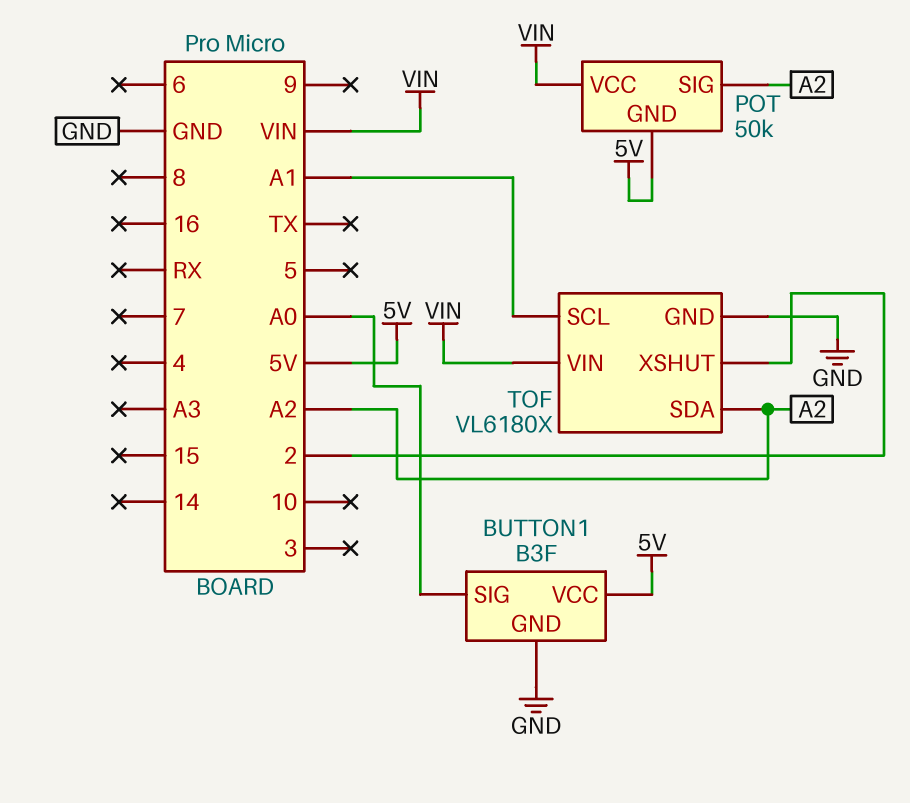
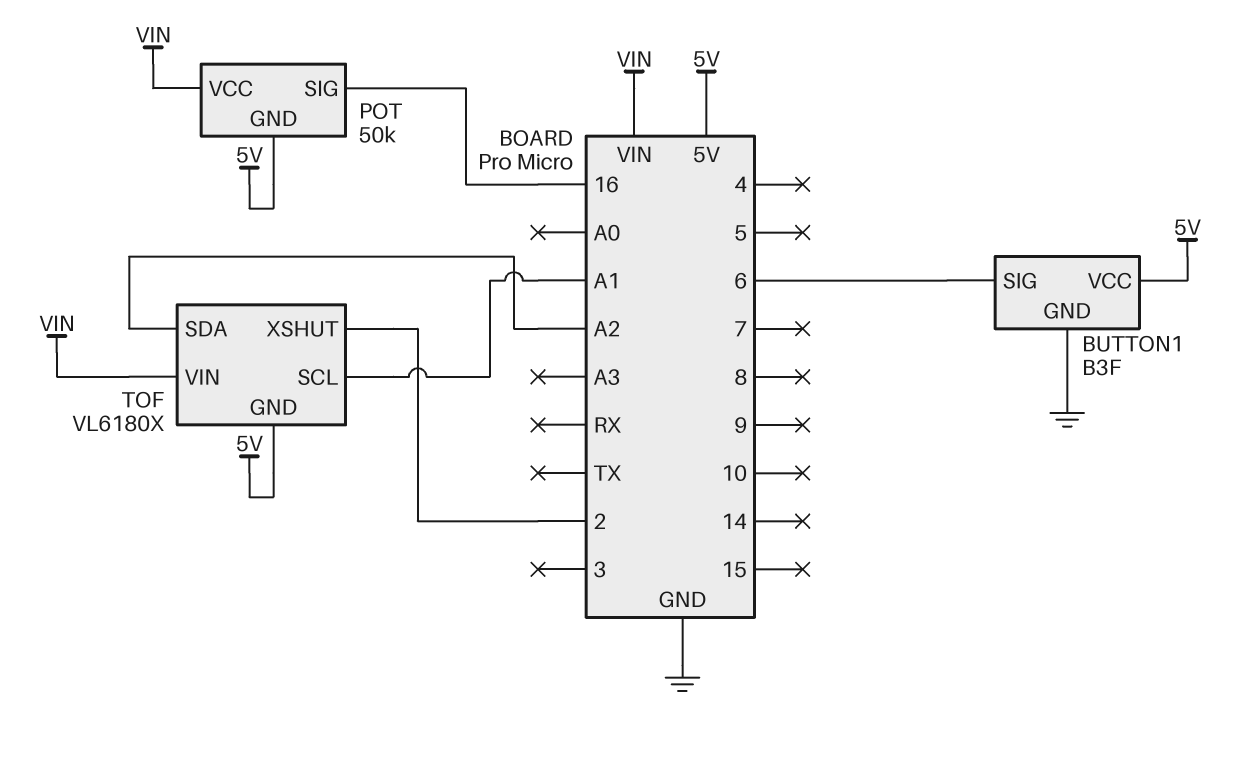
BUTTON1 pin SIG: A0 -> 6
POT pin SIG: A2 -> 16
TOF pin GND: GND -> 5V

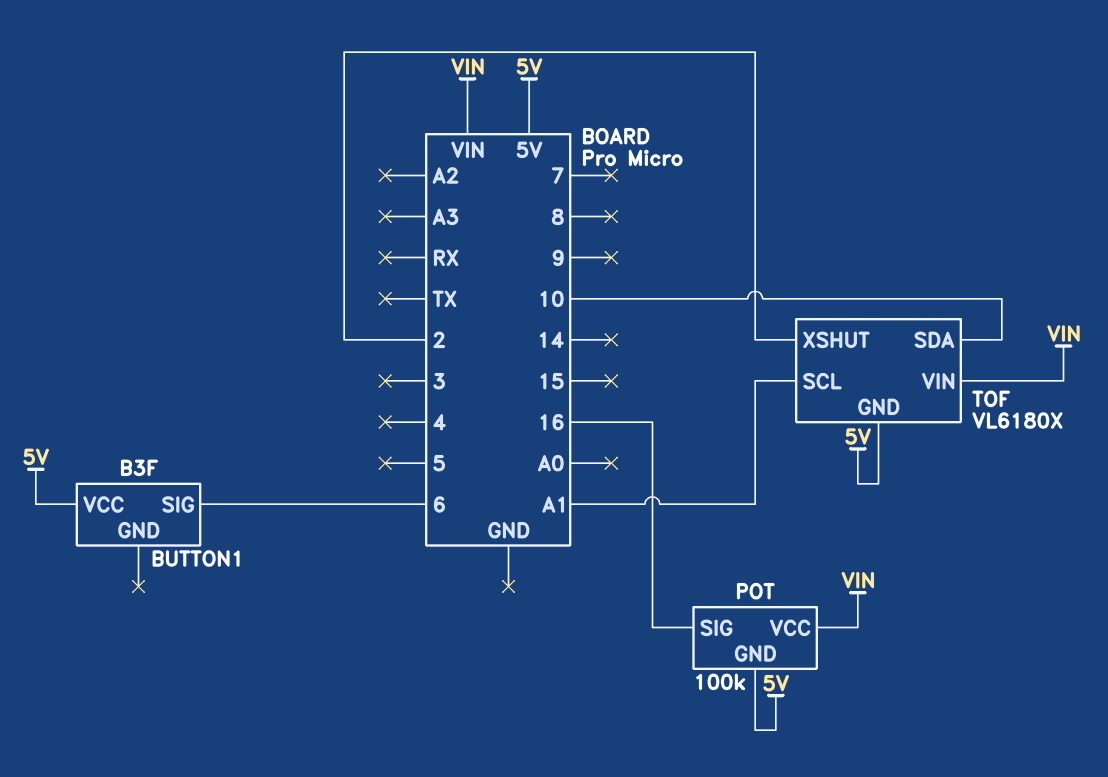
BUTTON1 pin GND: GND -> none
POT: 50k -> 100k
TOF pin SDA: A2 -> 10

